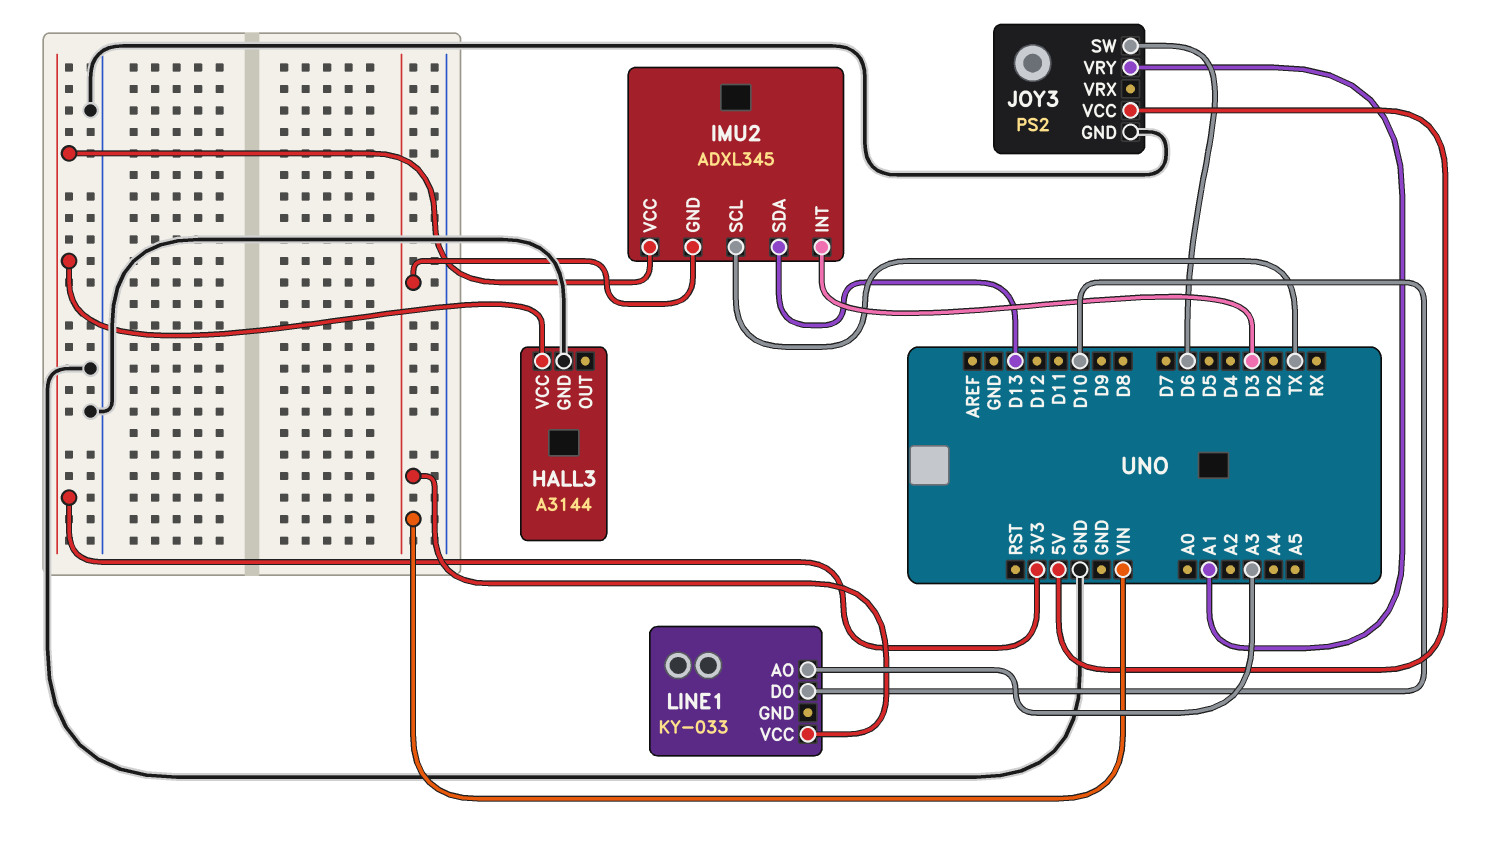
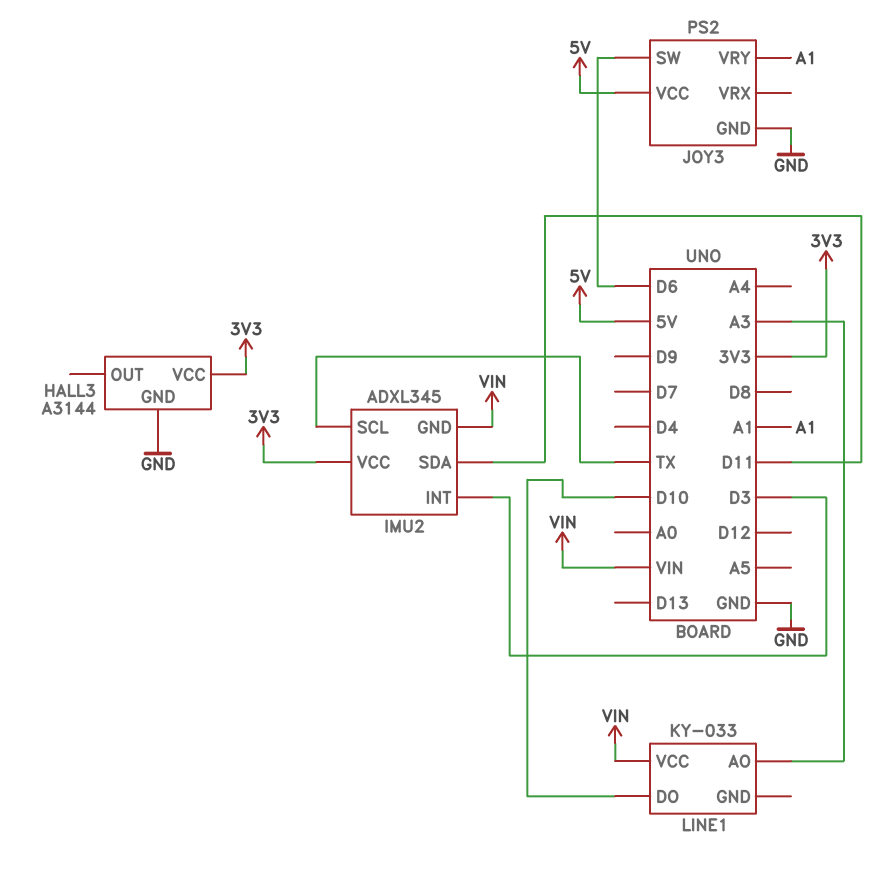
IMU2 pin SDA: D13 -> D11

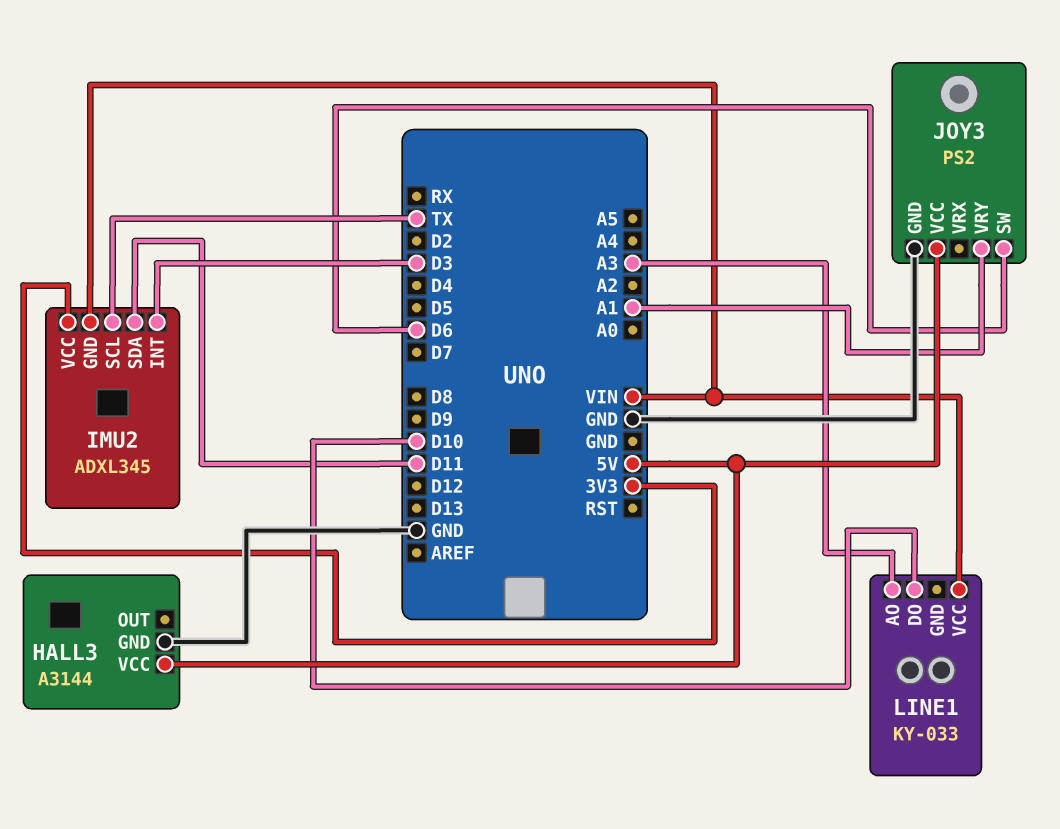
HALL3 pin VCC: 3V3 -> 5V

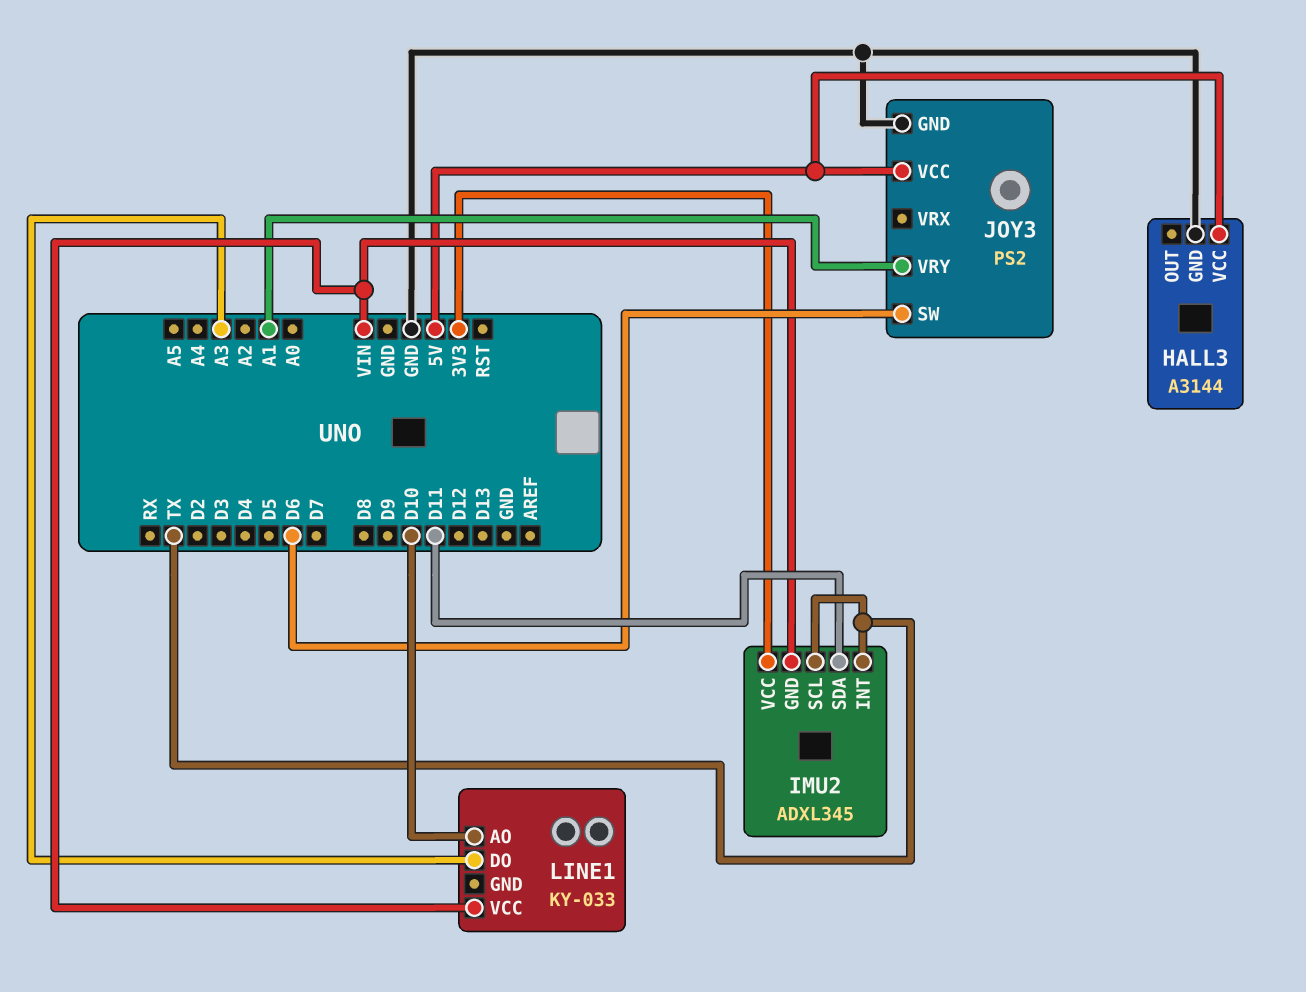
IMU2 pin INT: D3 -> TX
LINE1 pin AO: A3 -> D10
LINE1 pin DO: D10 -> A3

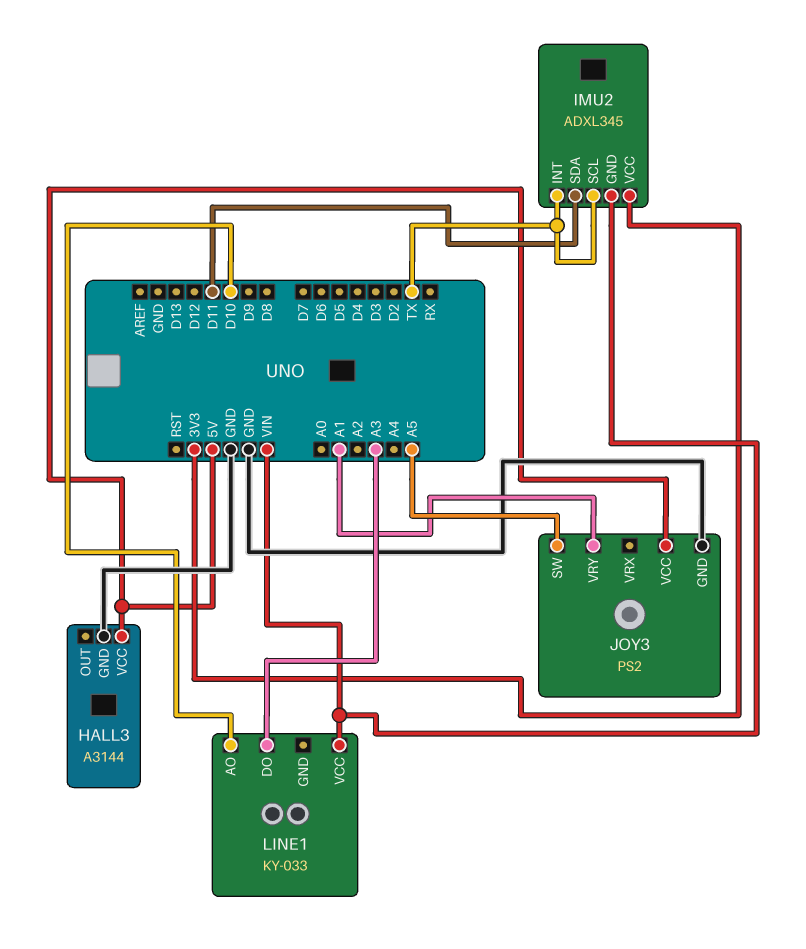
JOY3 pin SW: D6 -> A5

